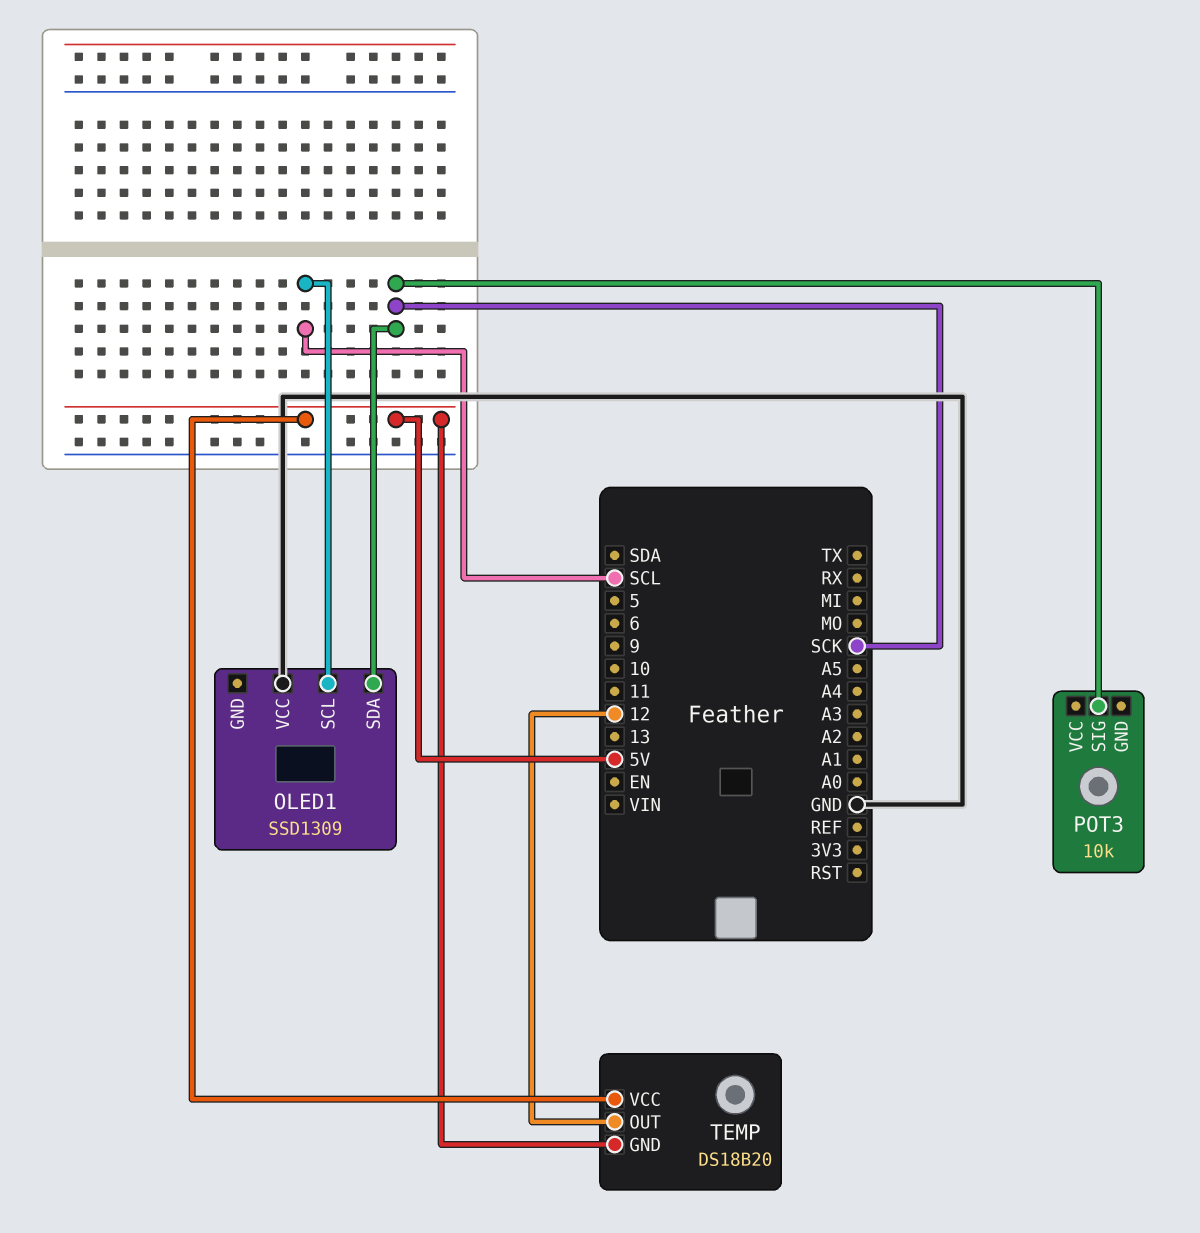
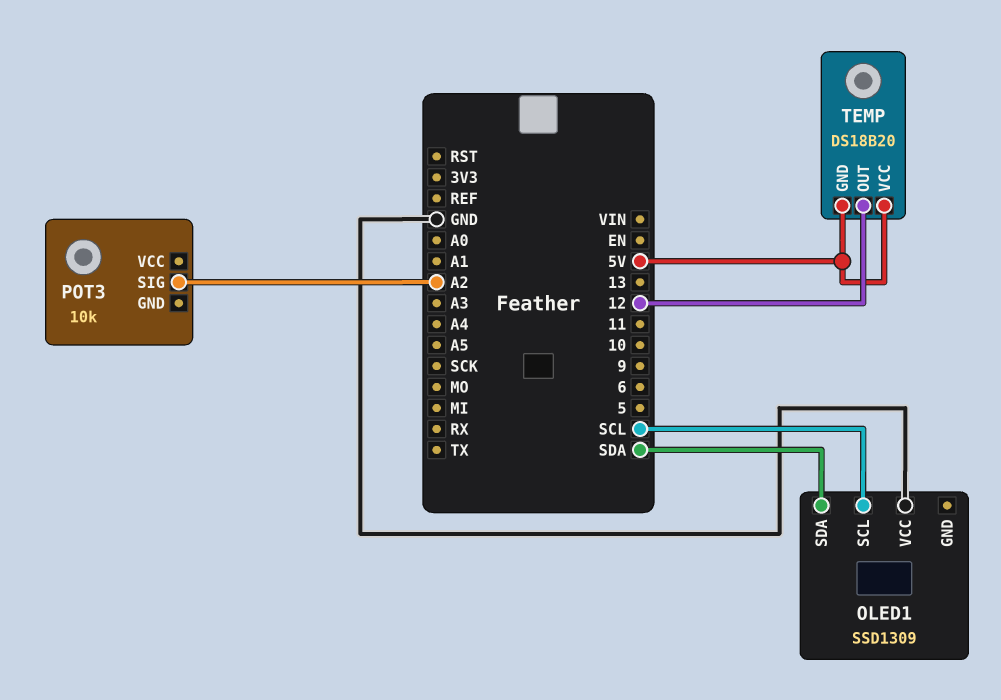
OLED1 pin SDA: SCK -> SDA
POT3 pin SIG: SCK -> A2

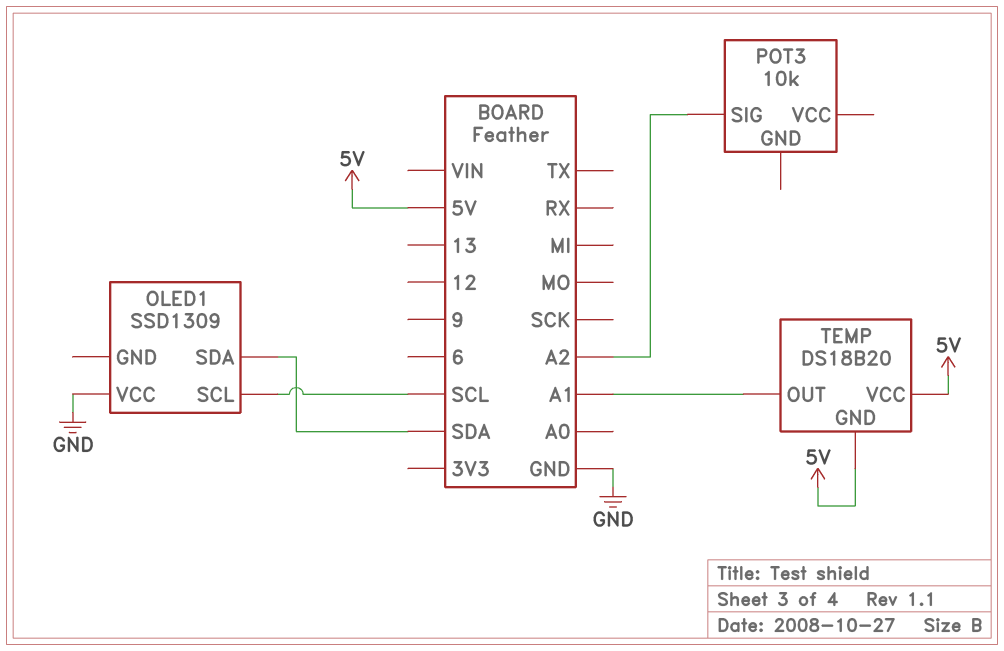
TEMP pin OUT: 12 -> A1

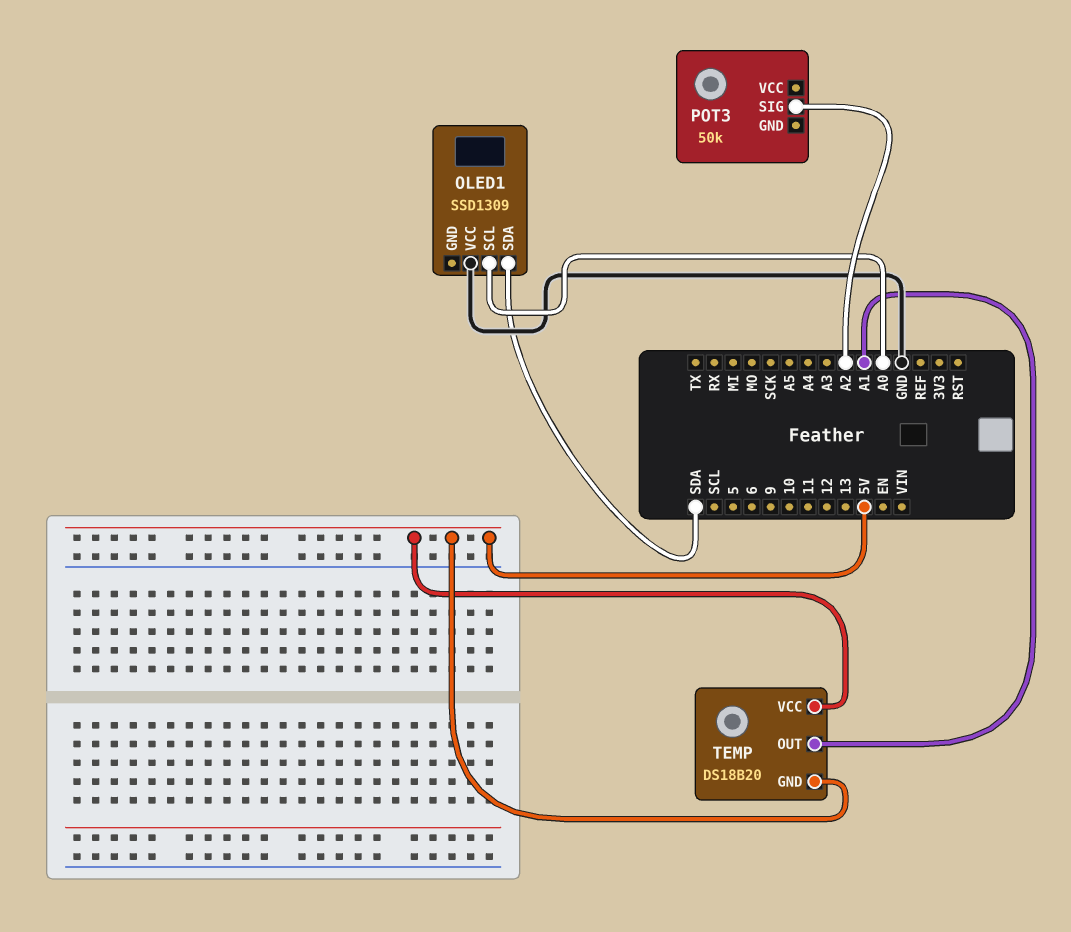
OLED1 pin SCL: SCL -> A0
POT3: 10k -> 50k

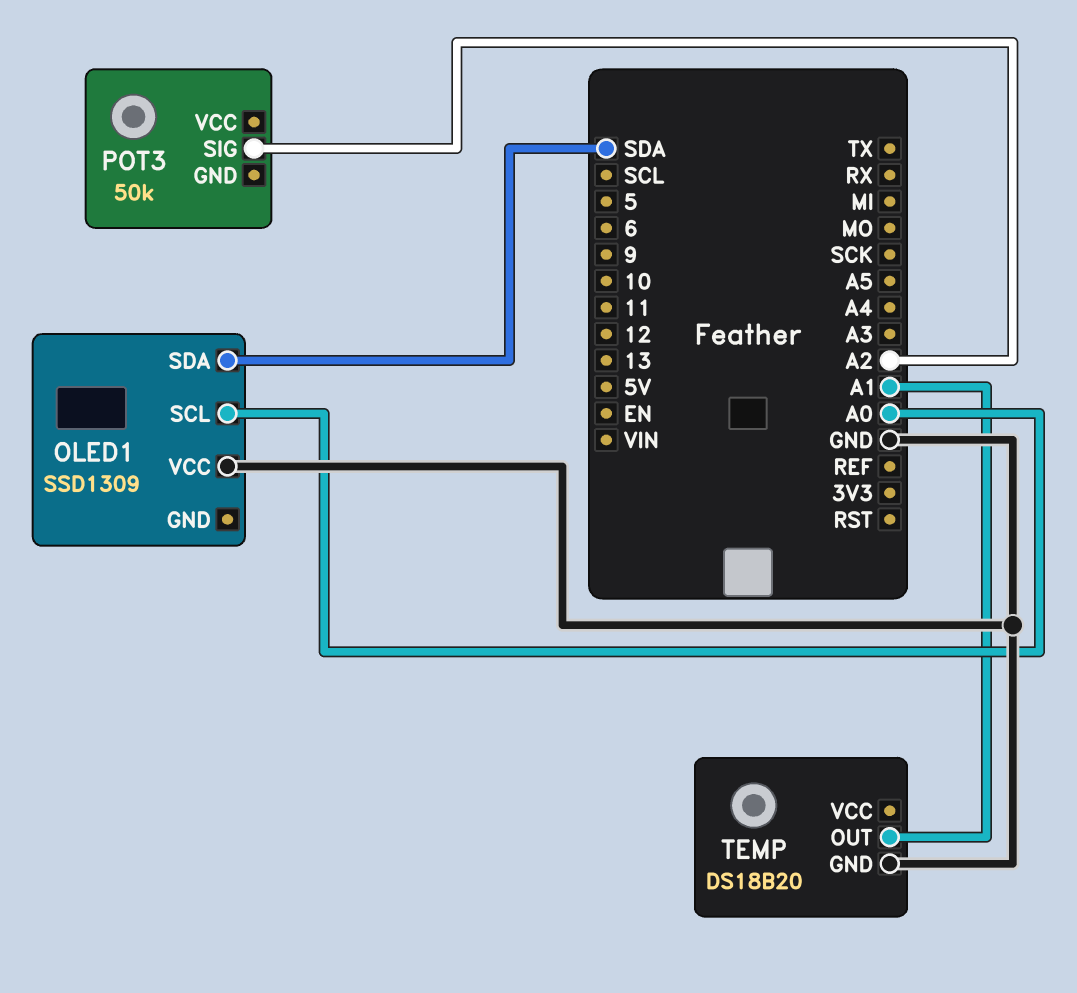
TEMP pin GND: 5V -> GND
TEMP pin VCC: 5V -> none

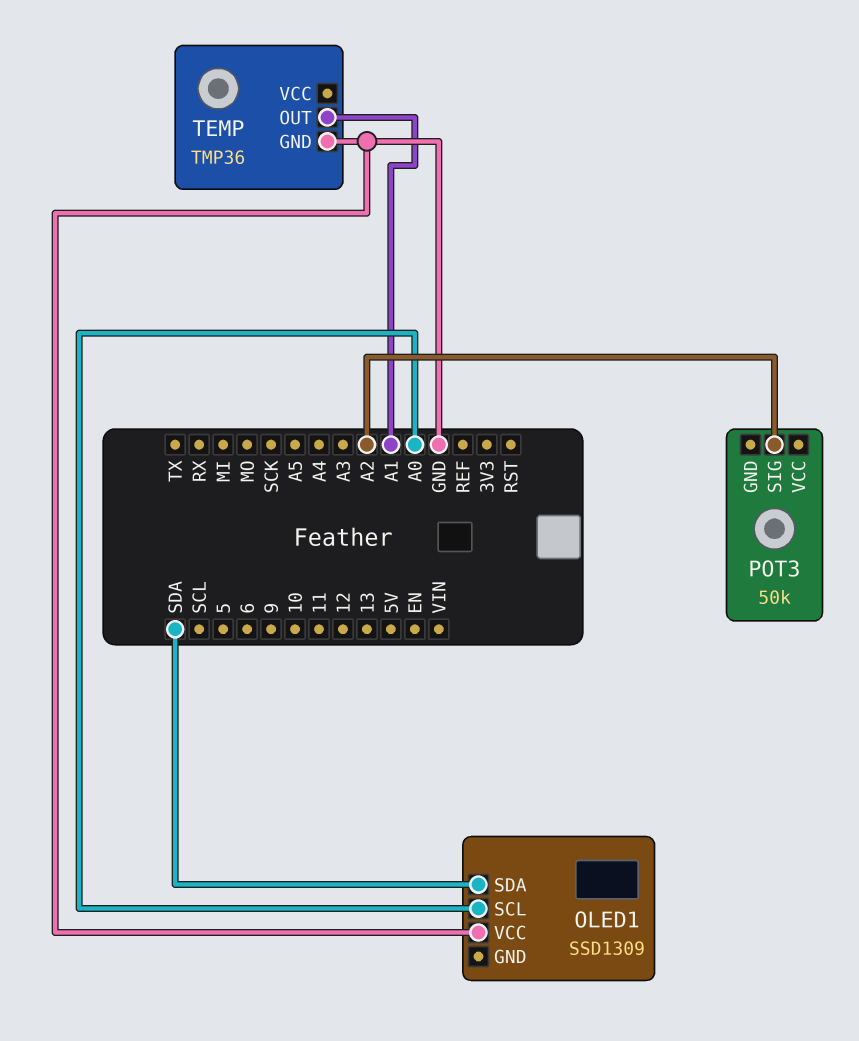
TEMP: DS18B20 -> TMP36

